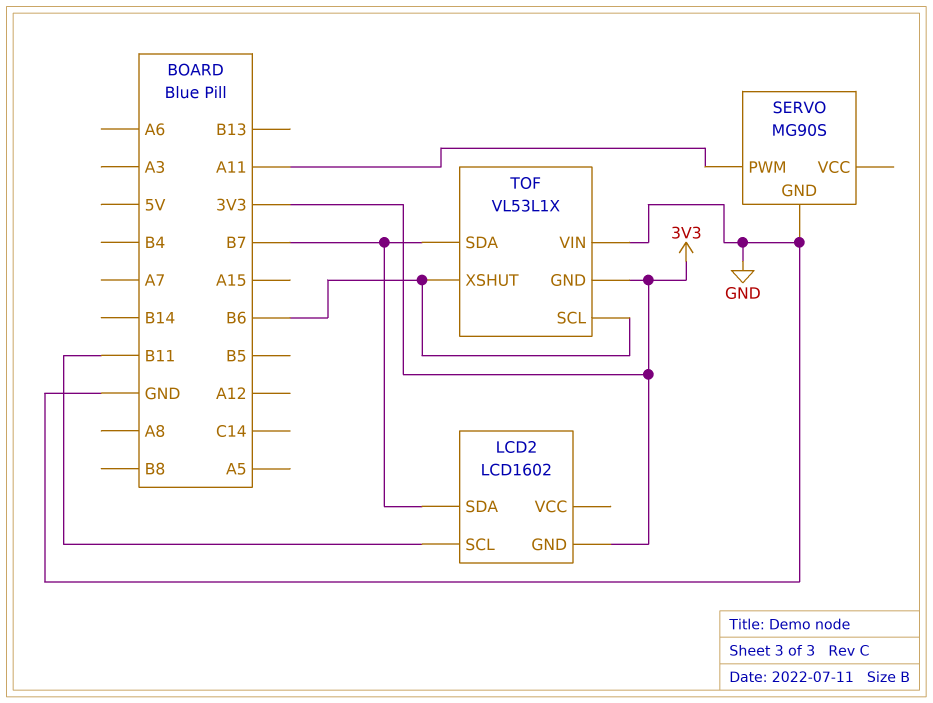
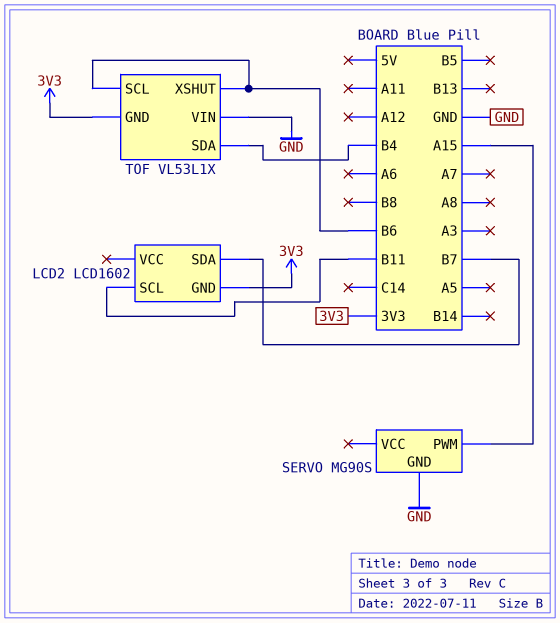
SERVO pin PWM: A11 -> A15
TOF pin SDA: B7 -> B4

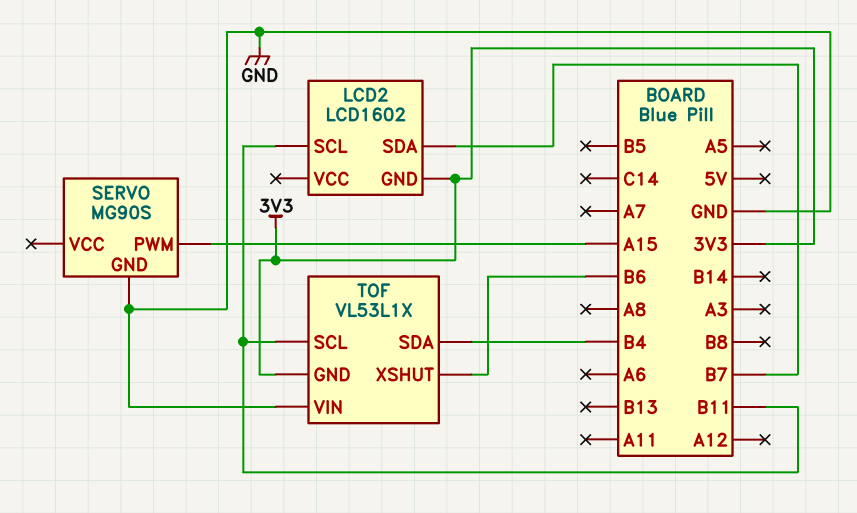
TOF pin SCL: B6 -> B11

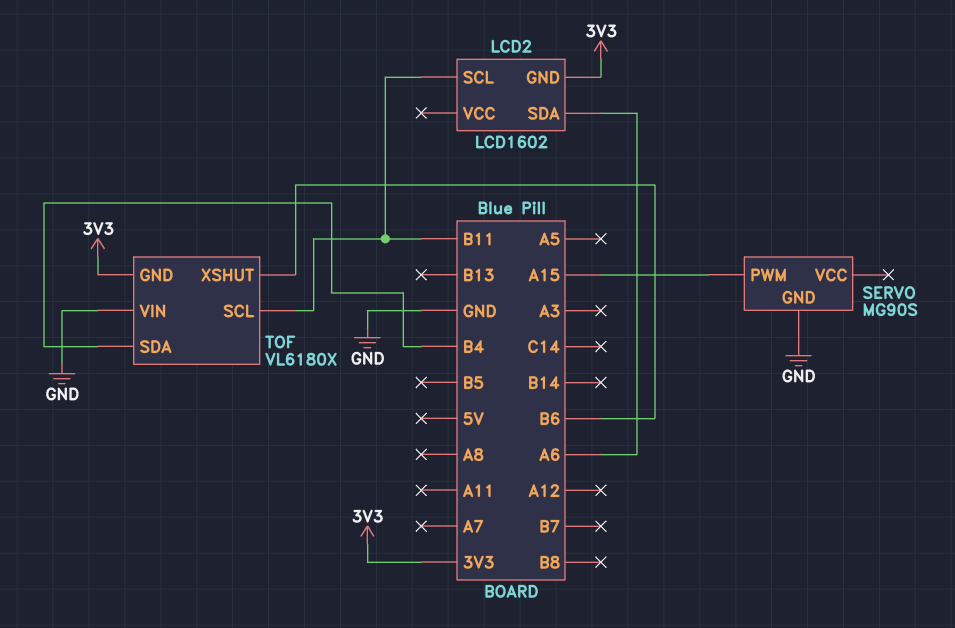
LCD2 pin SDA: B7 -> A6
TOF: VL53L1X -> VL6180X

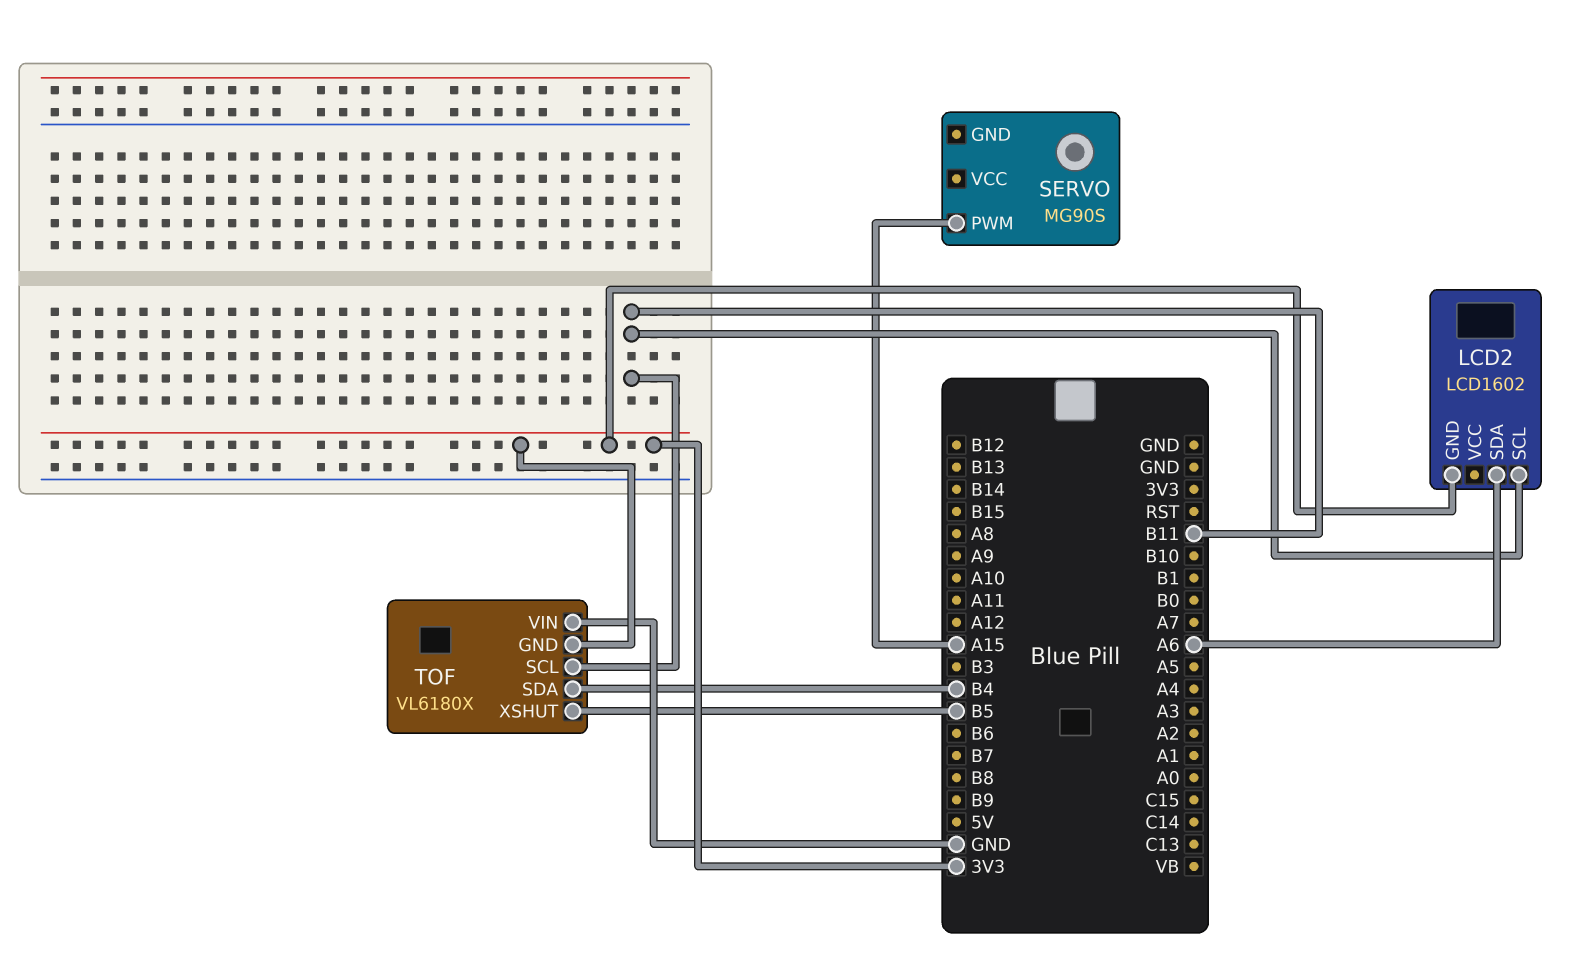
SERVO pin GND: GND -> none
TOF pin XSHUT: B6 -> B5

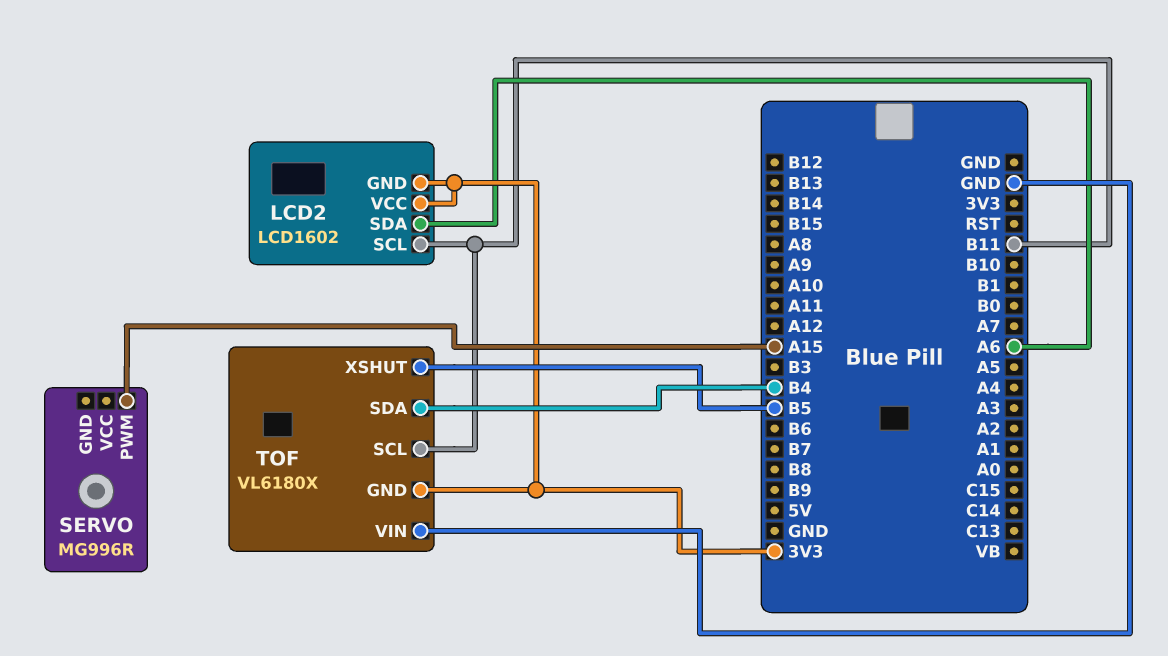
LCD2 pin VCC: none -> 3V3
SERVO: MG90S -> MG996R

